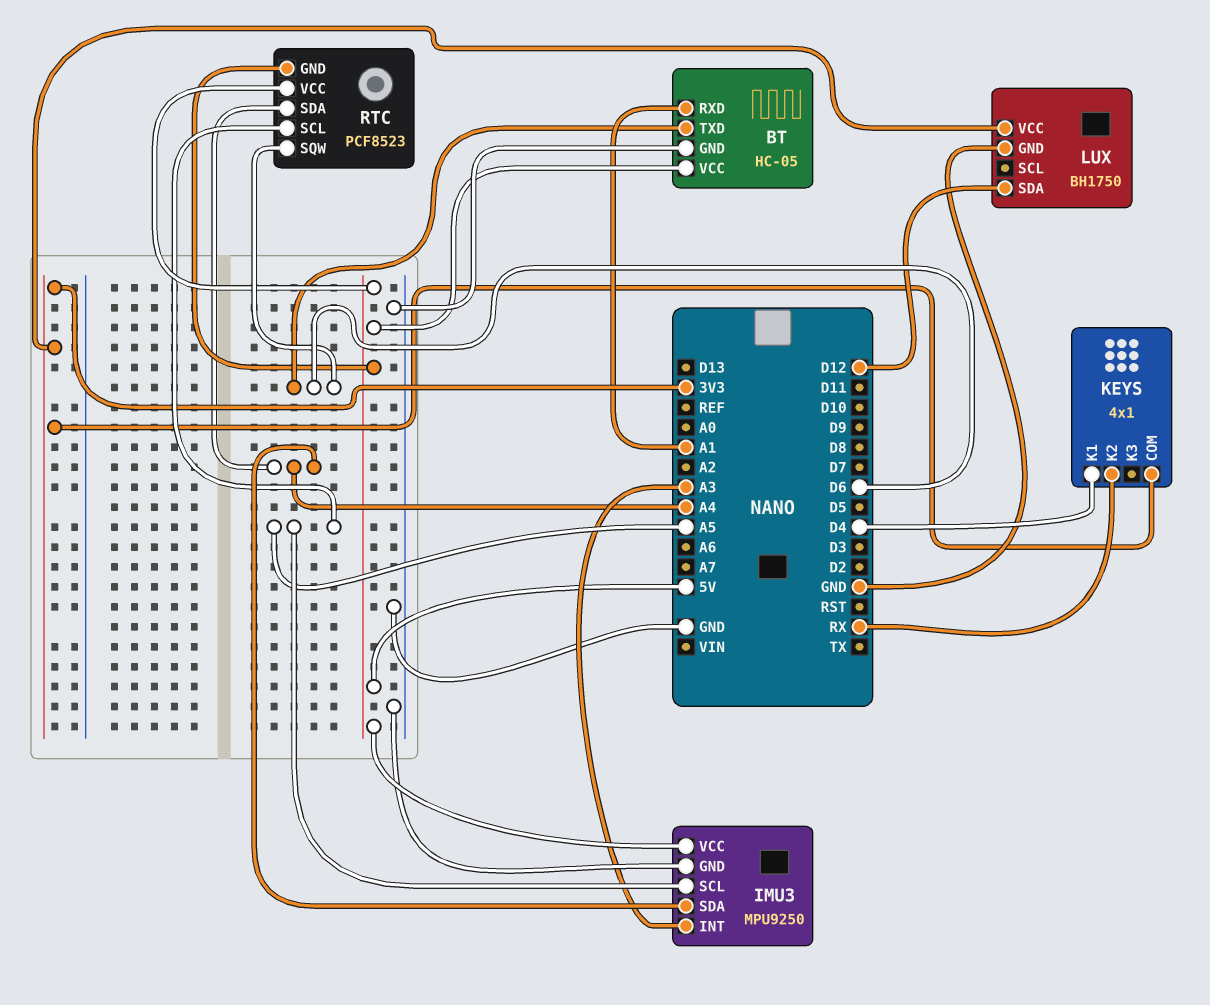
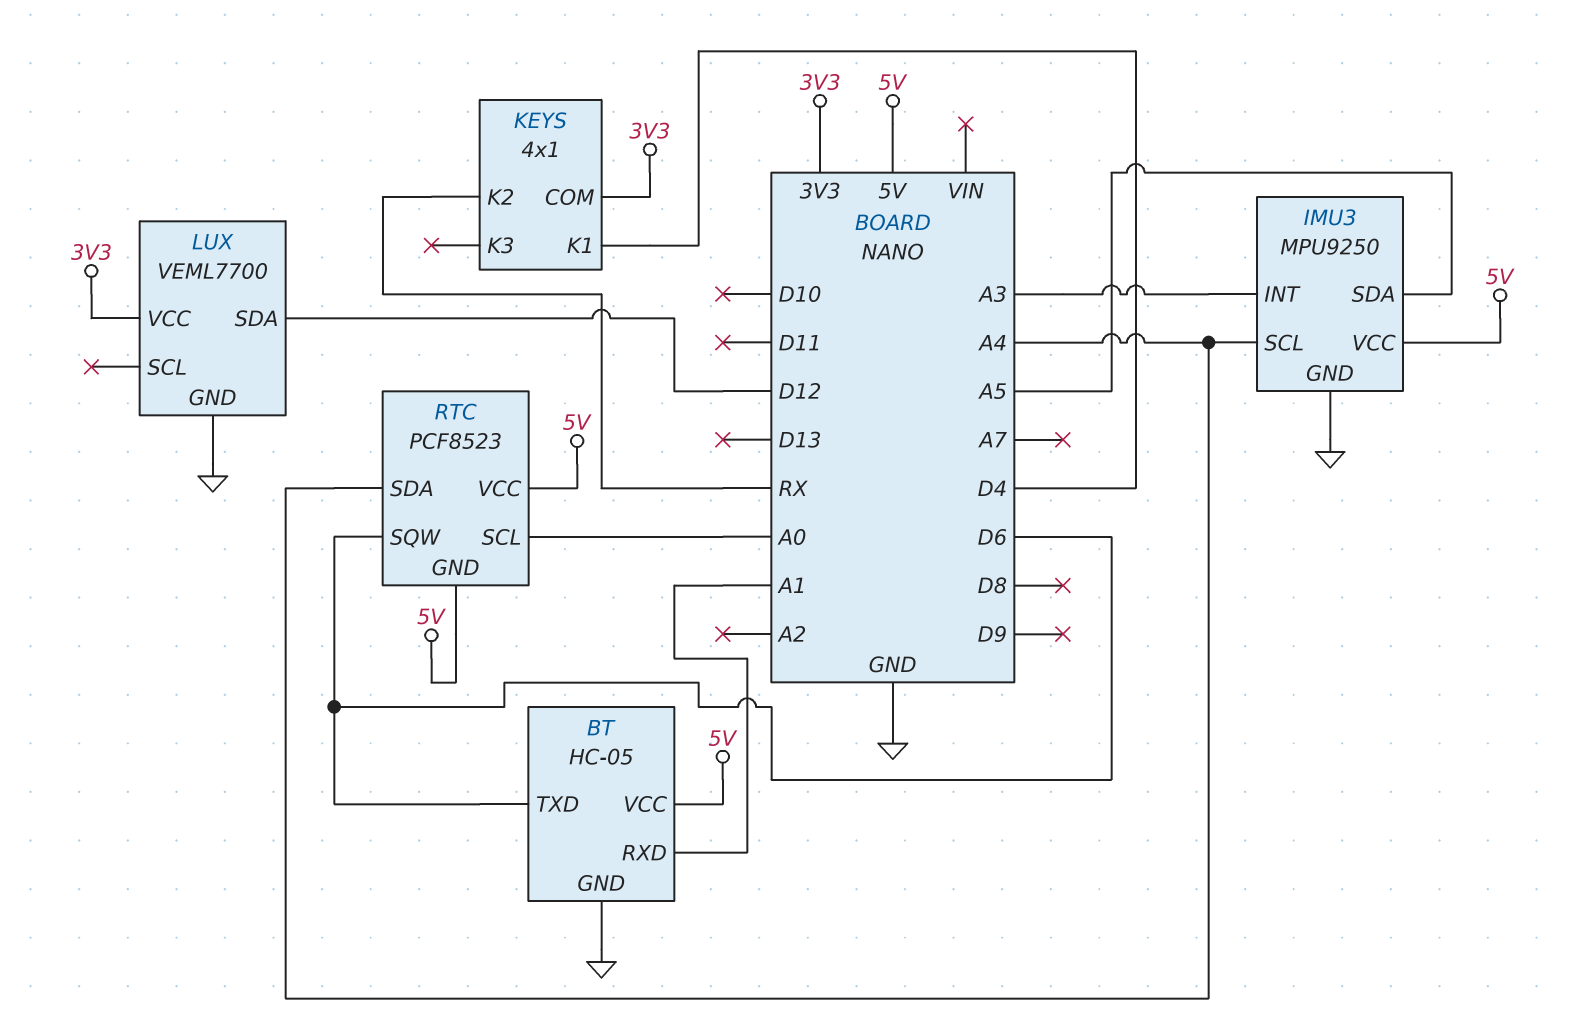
IMU3 pin SCL: A5 -> A4
IMU3 pin SDA: A4 -> A5
LUX: BH1750 -> VEML7700
RTC pin SCL: A5 -> A0

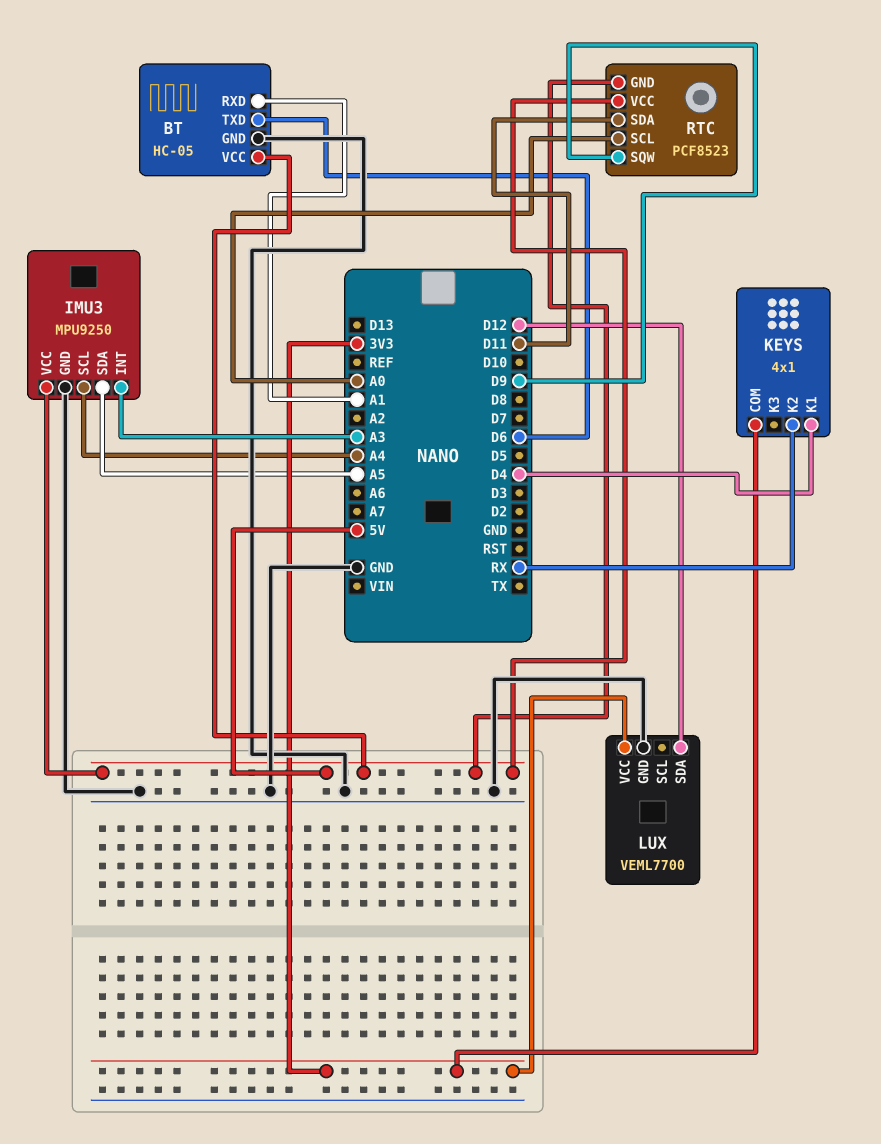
RTC pin SDA: A4 -> D11
RTC pin SQW: D6 -> D9

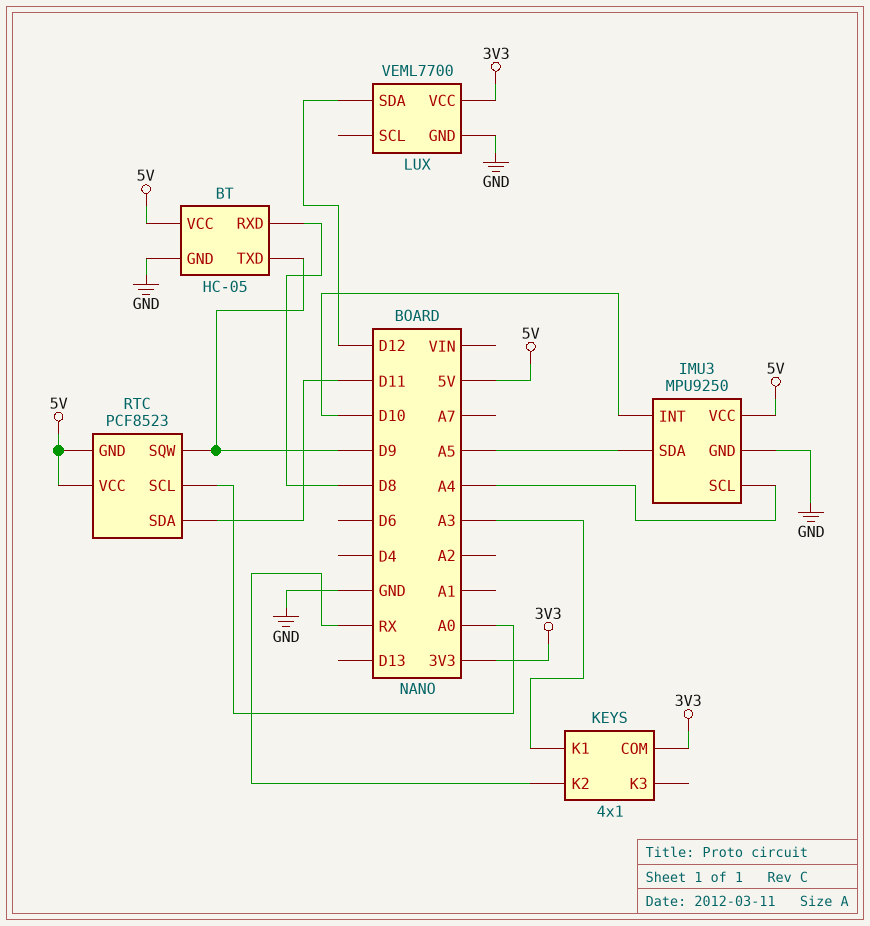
BT pin RXD: A1 -> D8
BT pin TXD: D6 -> D9
IMU3 pin INT: A3 -> D10
KEYS pin K1: D4 -> A3

